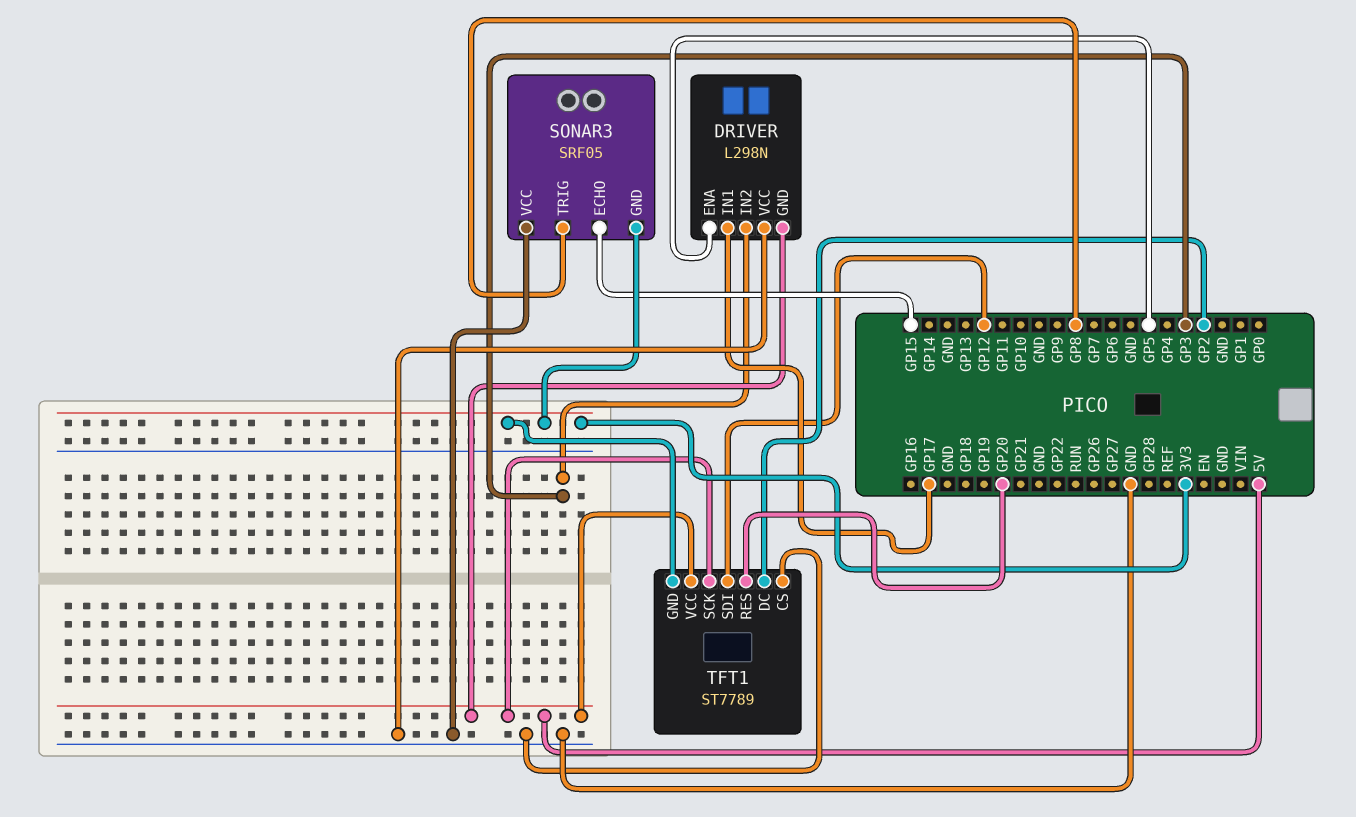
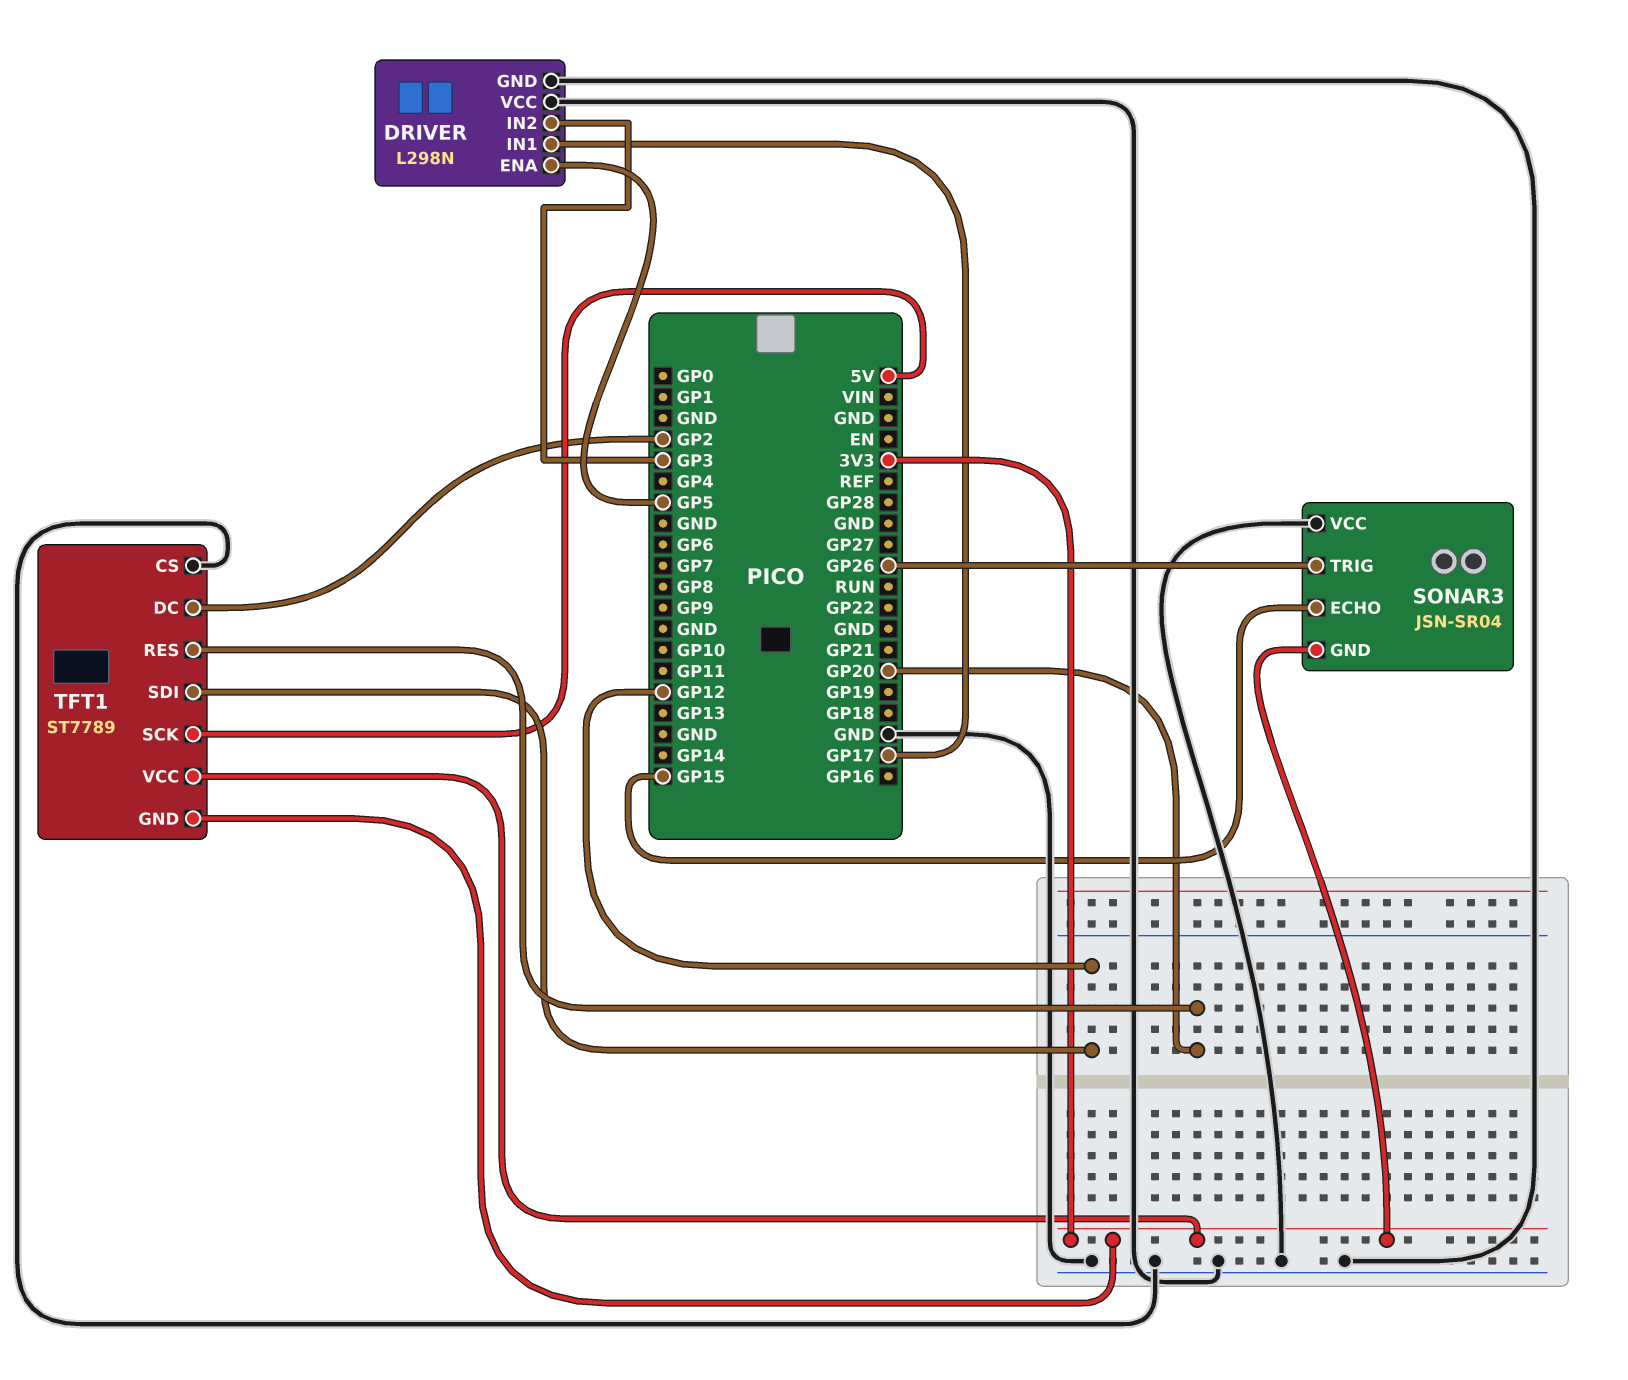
DRIVER pin GND: 5V -> GND
SONAR3: SRF05 -> JSN-SR04
SONAR3 pin TRIG: GP8 -> GP26
TFT1 pin VCC: 5V -> 3V3

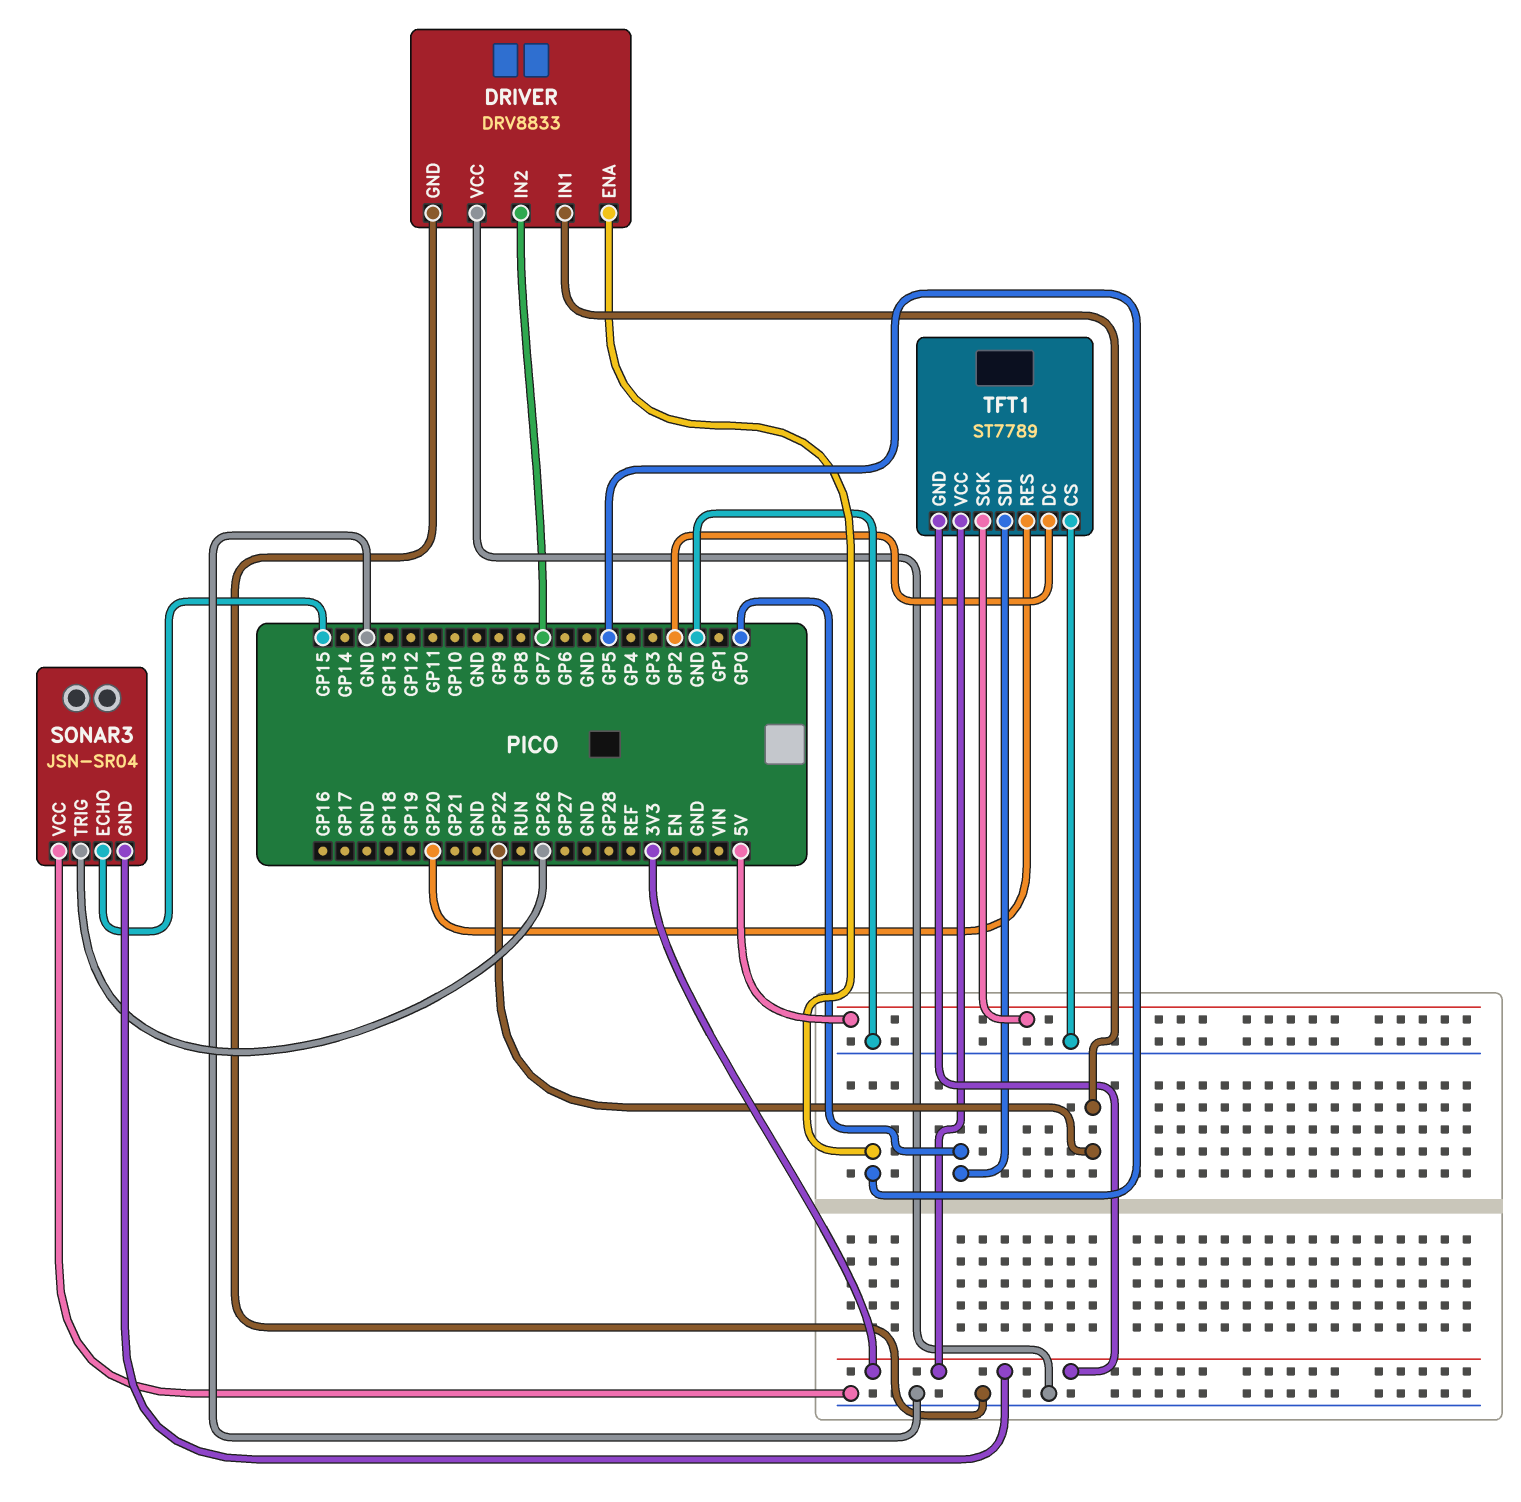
DRIVER: L298N -> DRV8833
DRIVER pin IN1: GP17 -> GP22
DRIVER pin IN2: GP3 -> GP7
TFT1 pin SDI: GP12 -> GP0

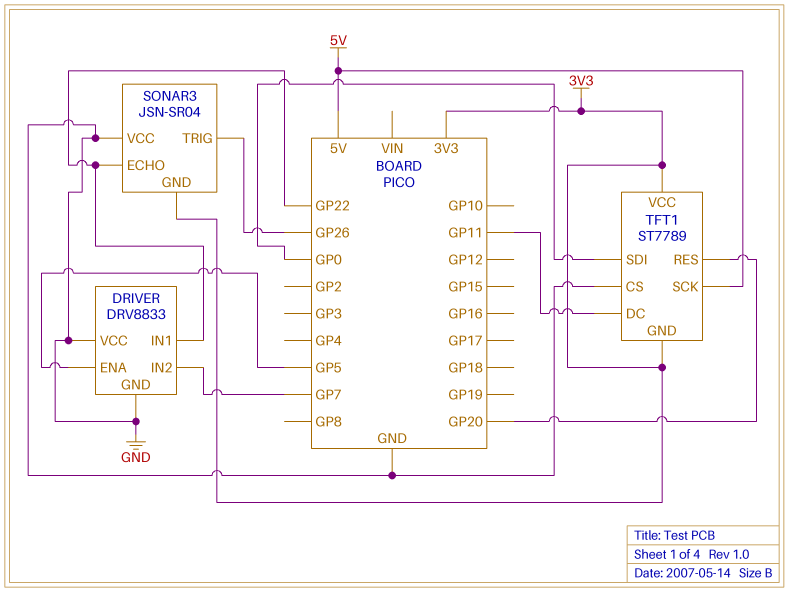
SONAR3 pin ECHO: GP15 -> GP22
TFT1 pin DC: GP2 -> GP11

